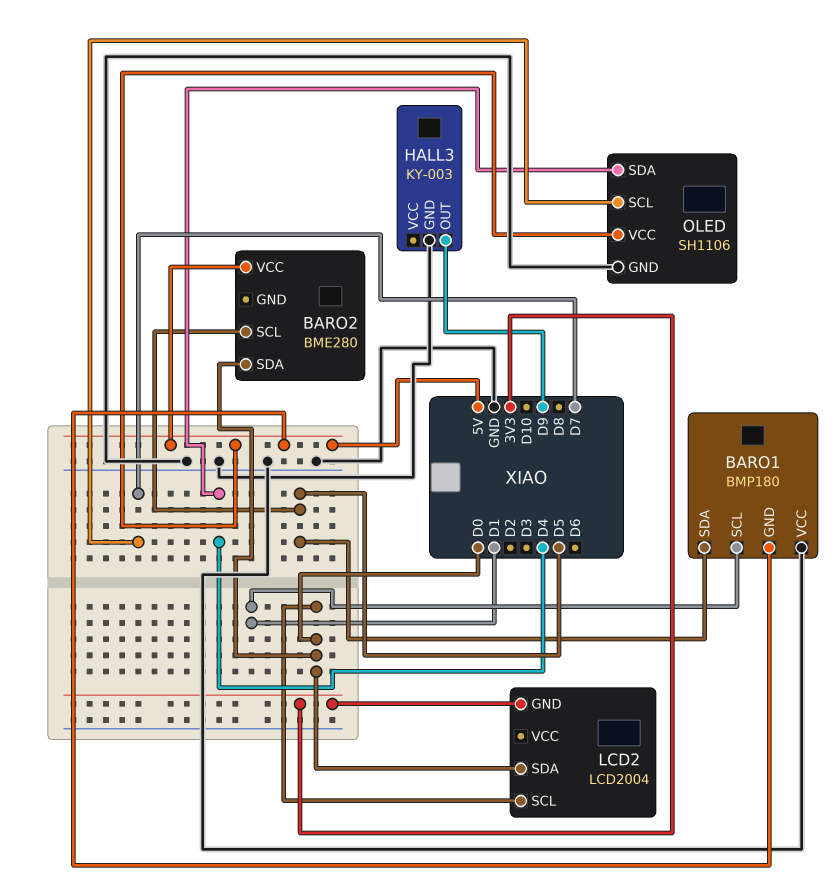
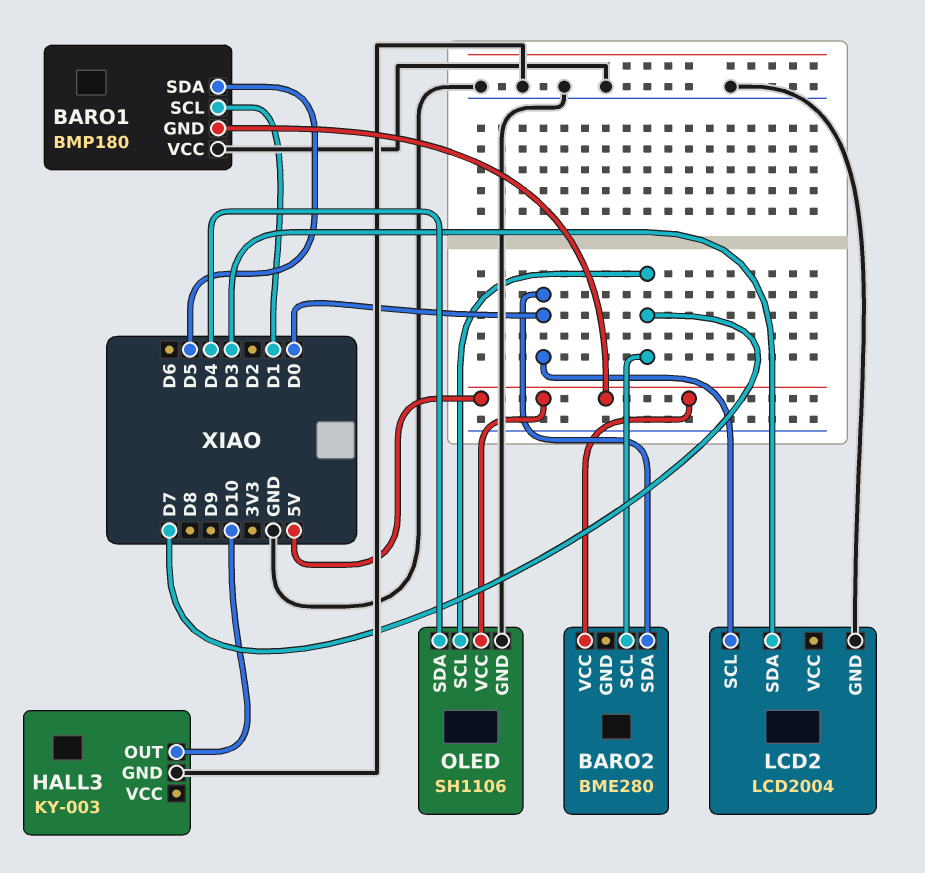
BARO2 pin SCL: D5 -> D7
HALL3 pin OUT: D9 -> D10
LCD2 pin GND: 3V3 -> GND
LCD2 pin SDA: D0 -> D3

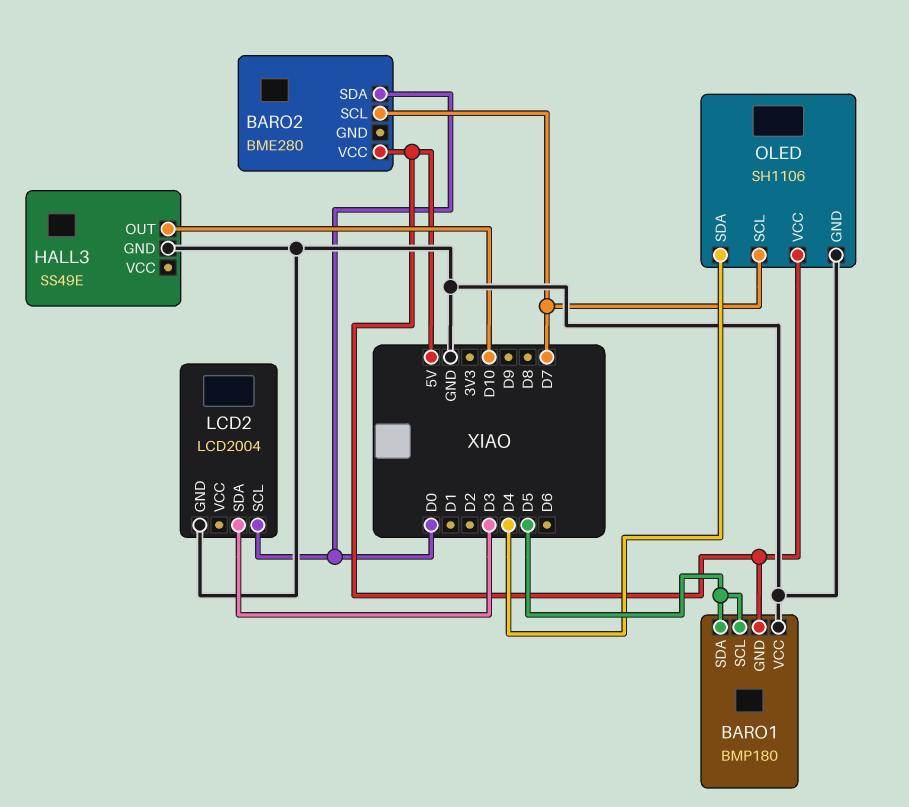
BARO1 pin SCL: D1 -> D5
HALL3: KY-003 -> SS49E

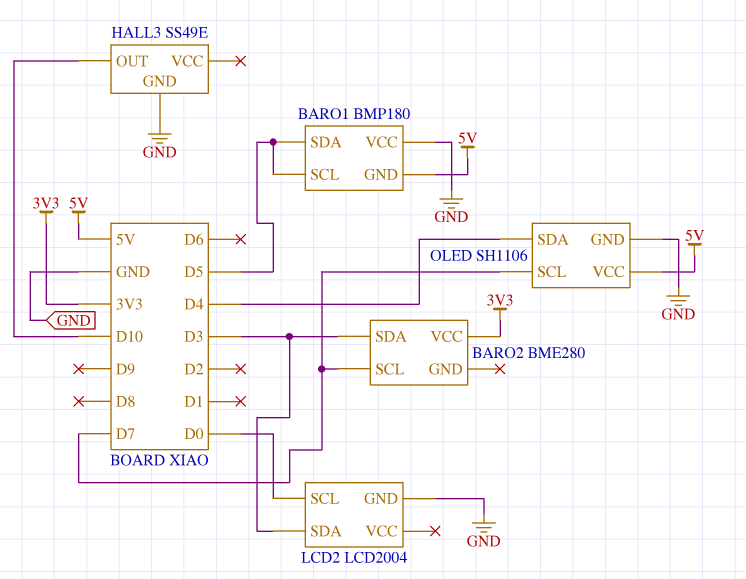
BARO2 pin SDA: D0 -> D3
BARO2 pin VCC: 5V -> 3V3

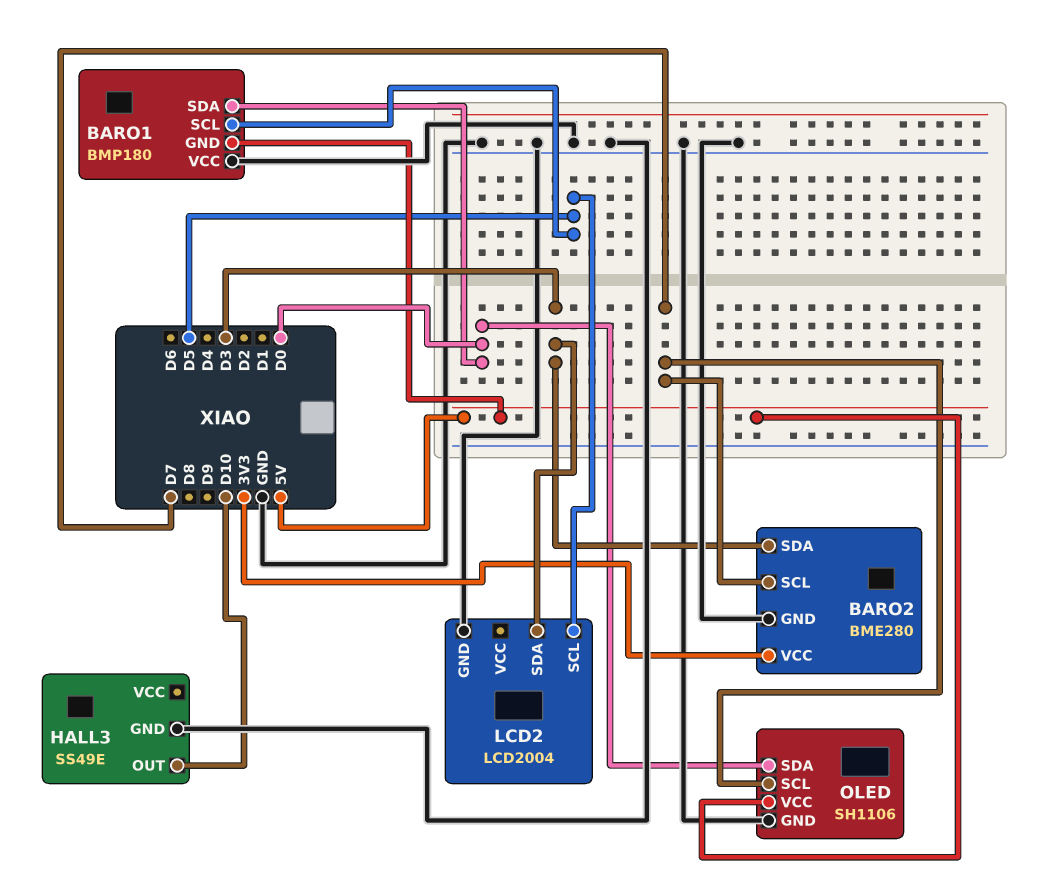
BARO1 pin SDA: D5 -> D0
BARO2 pin GND: none -> GND
LCD2 pin SCL: D0 -> D5
OLED pin SDA: D4 -> D0

